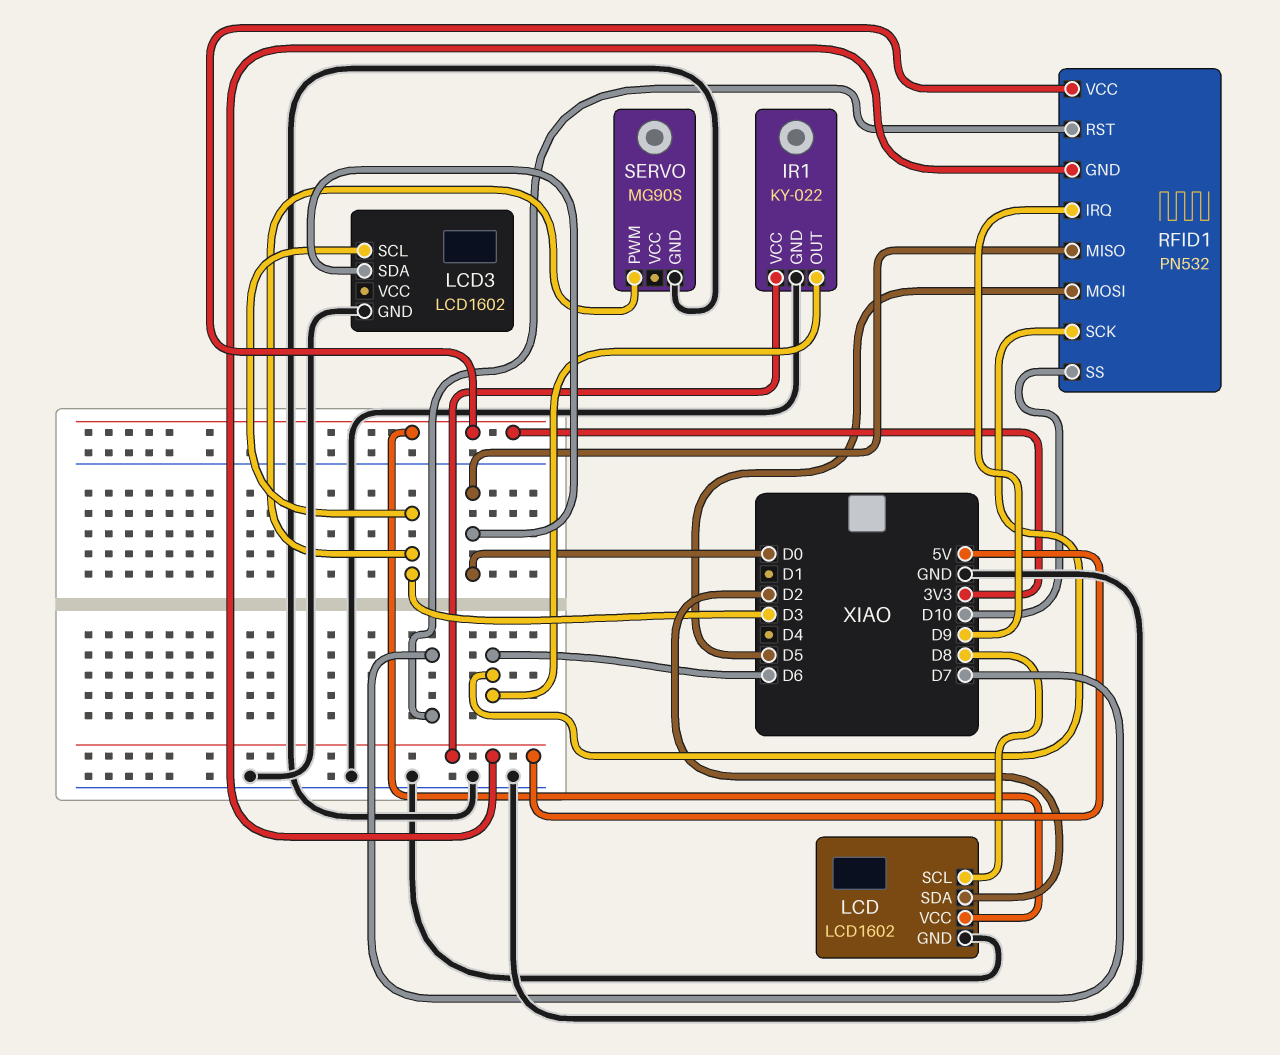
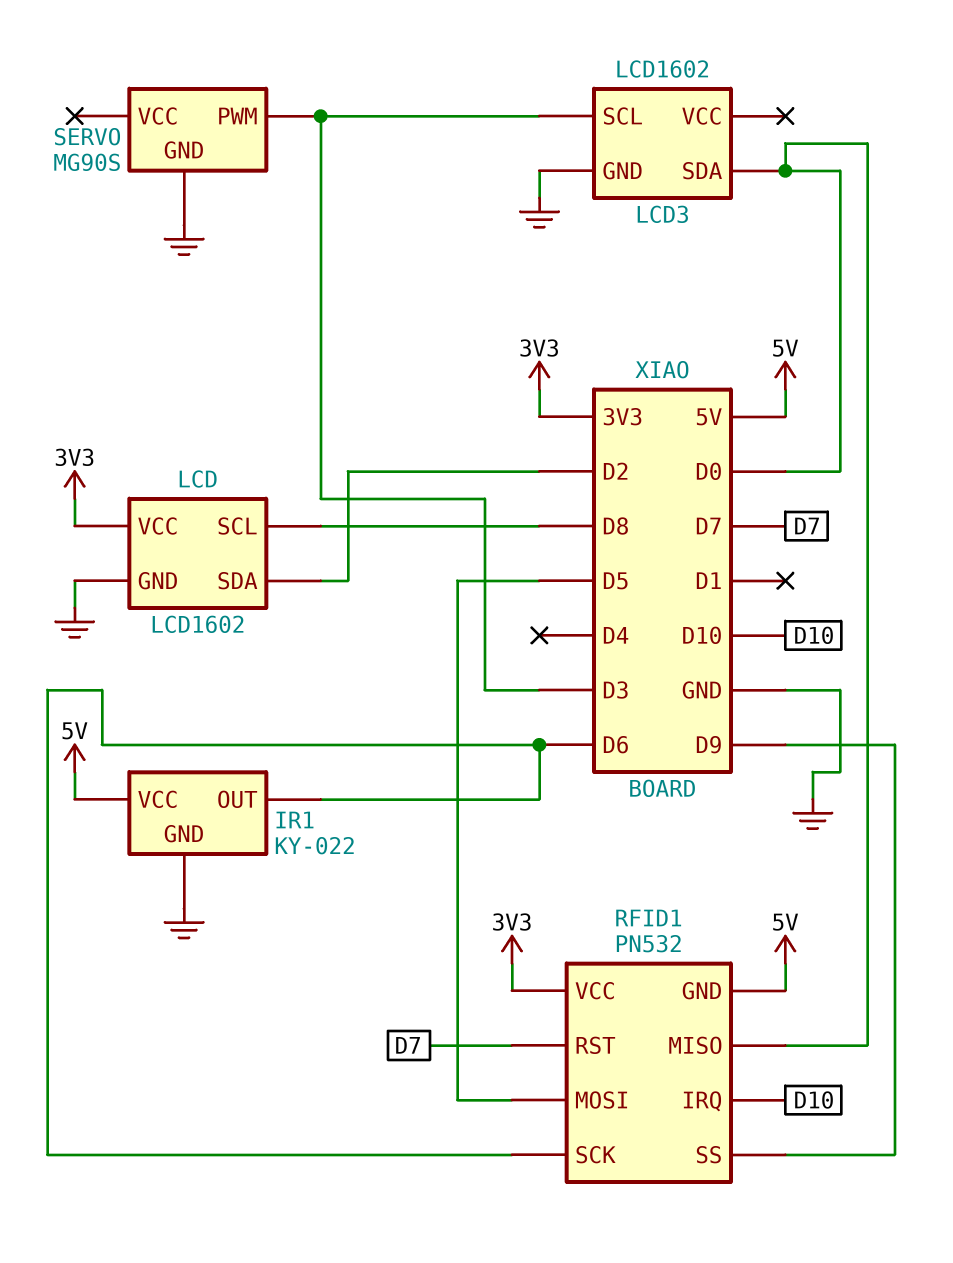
RFID1 pin IRQ: D9 -> D10
RFID1 pin SS: D10 -> D9

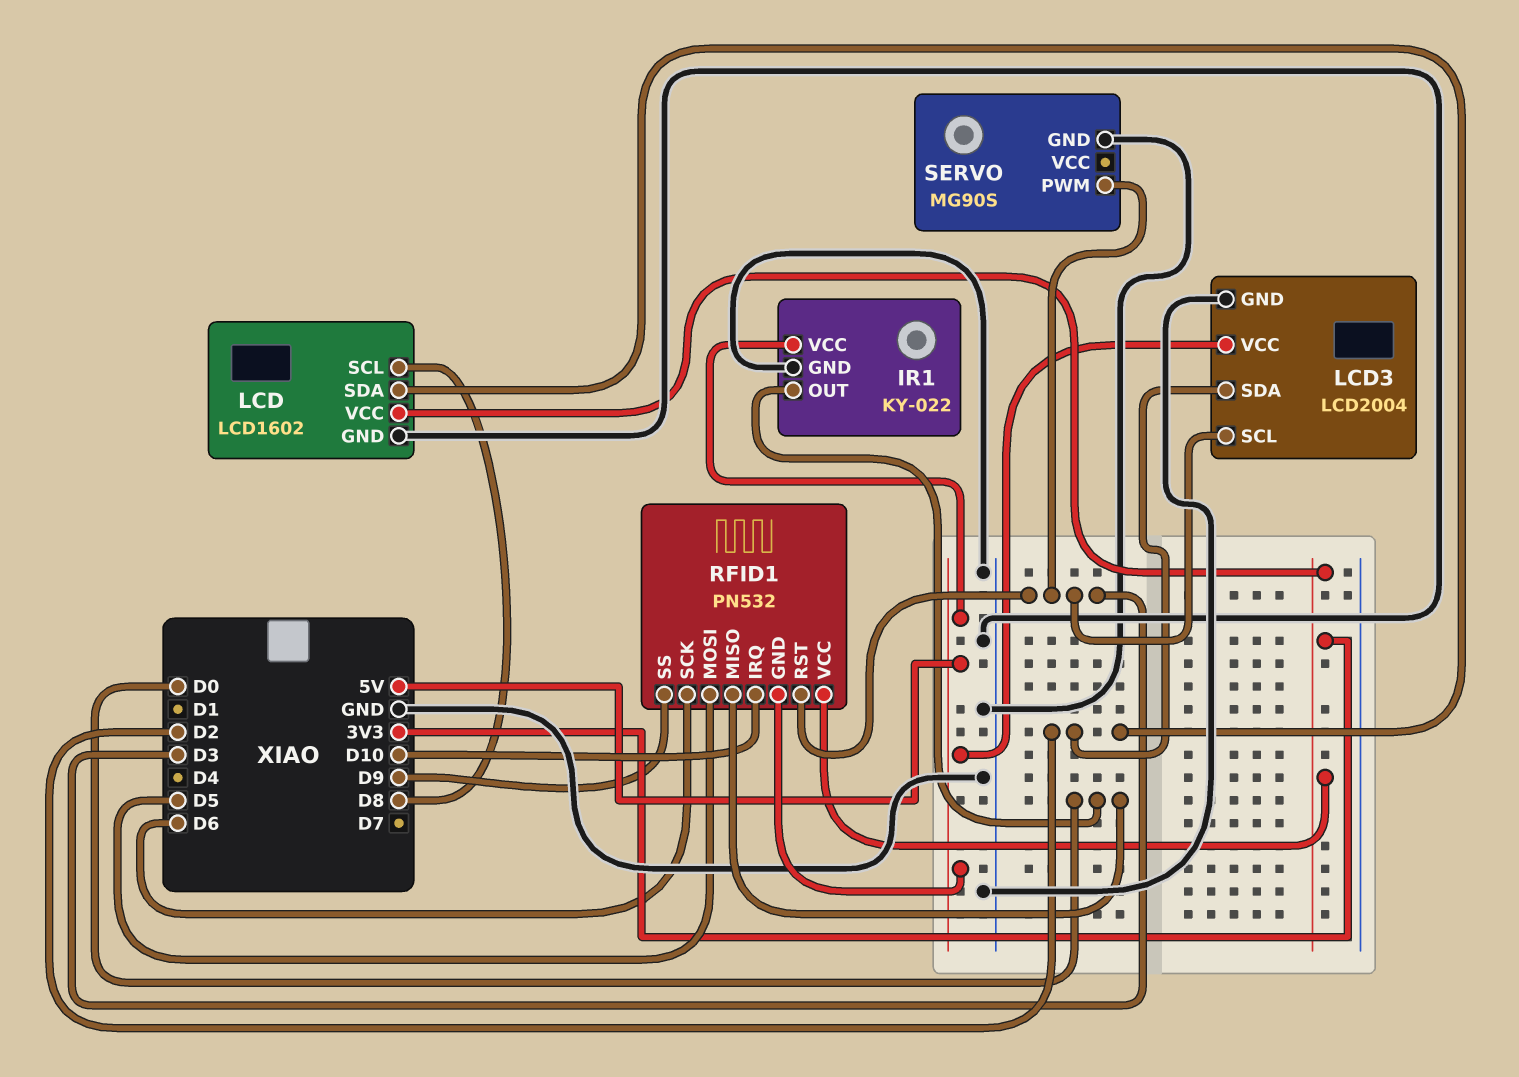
IR1 pin OUT: D6 -> D0
LCD3: LCD1602 -> LCD2004
LCD3 pin SDA: D0 -> D2
LCD3 pin VCC: none -> 5V
RFID1 pin RST: D7 -> D3

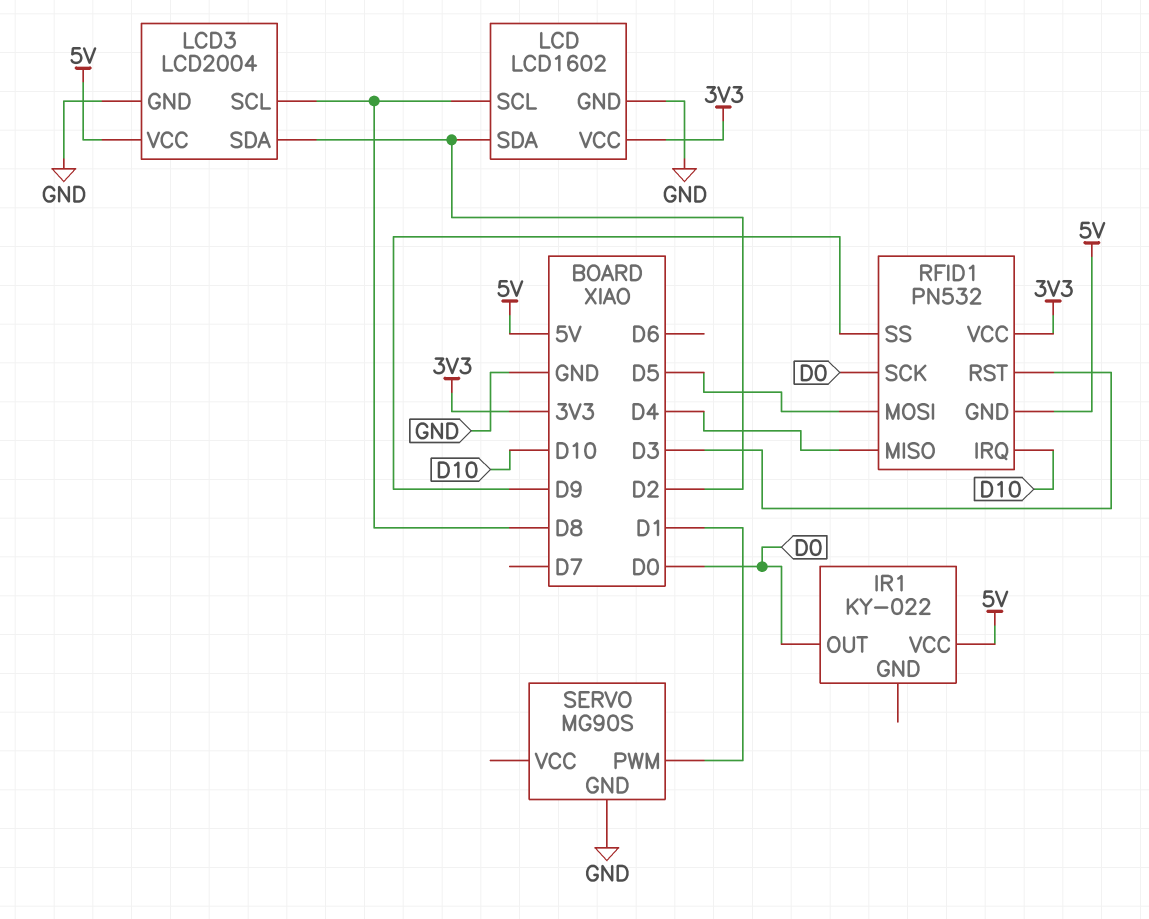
IR1 pin GND: GND -> none
LCD3 pin SCL: D3 -> D8
RFID1 pin MISO: D0 -> D4
RFID1 pin SCK: D6 -> D0
SERVO pin PWM: D3 -> D1

